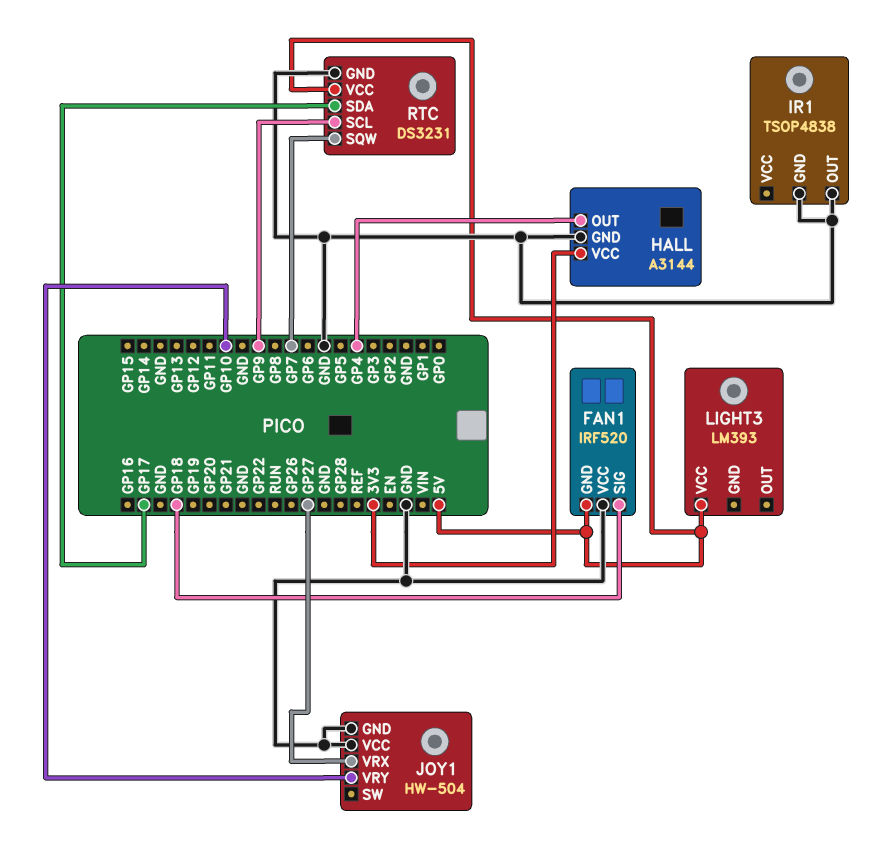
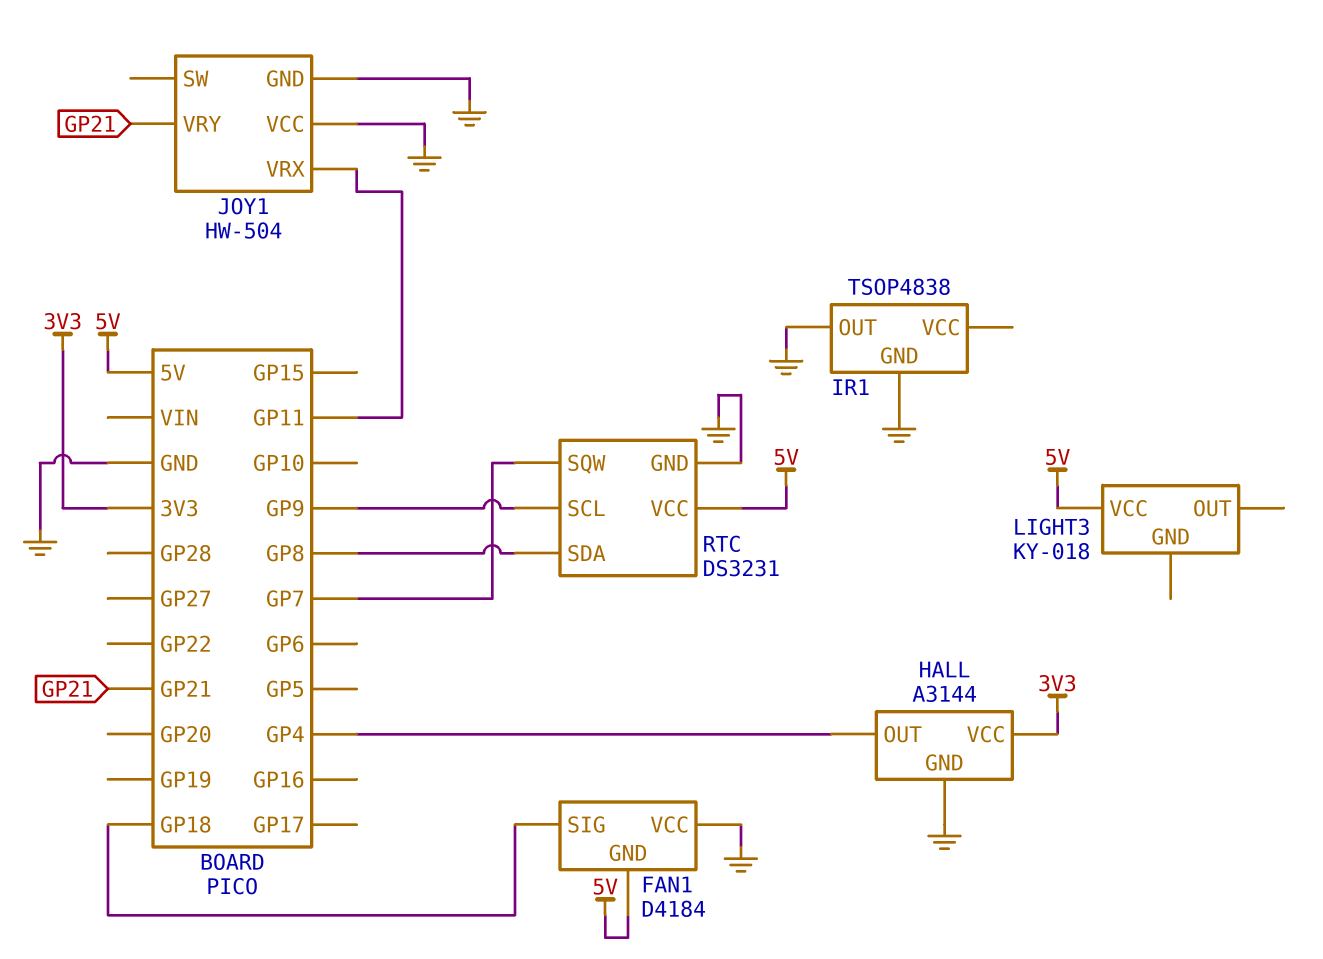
FAN1: IRF520 -> D4184
JOY1 pin VRX: GP27 -> GP11
JOY1 pin VRY: GP10 -> GP21
LIGHT3: LM393 -> KY-018
RTC pin SDA: GP17 -> GP8

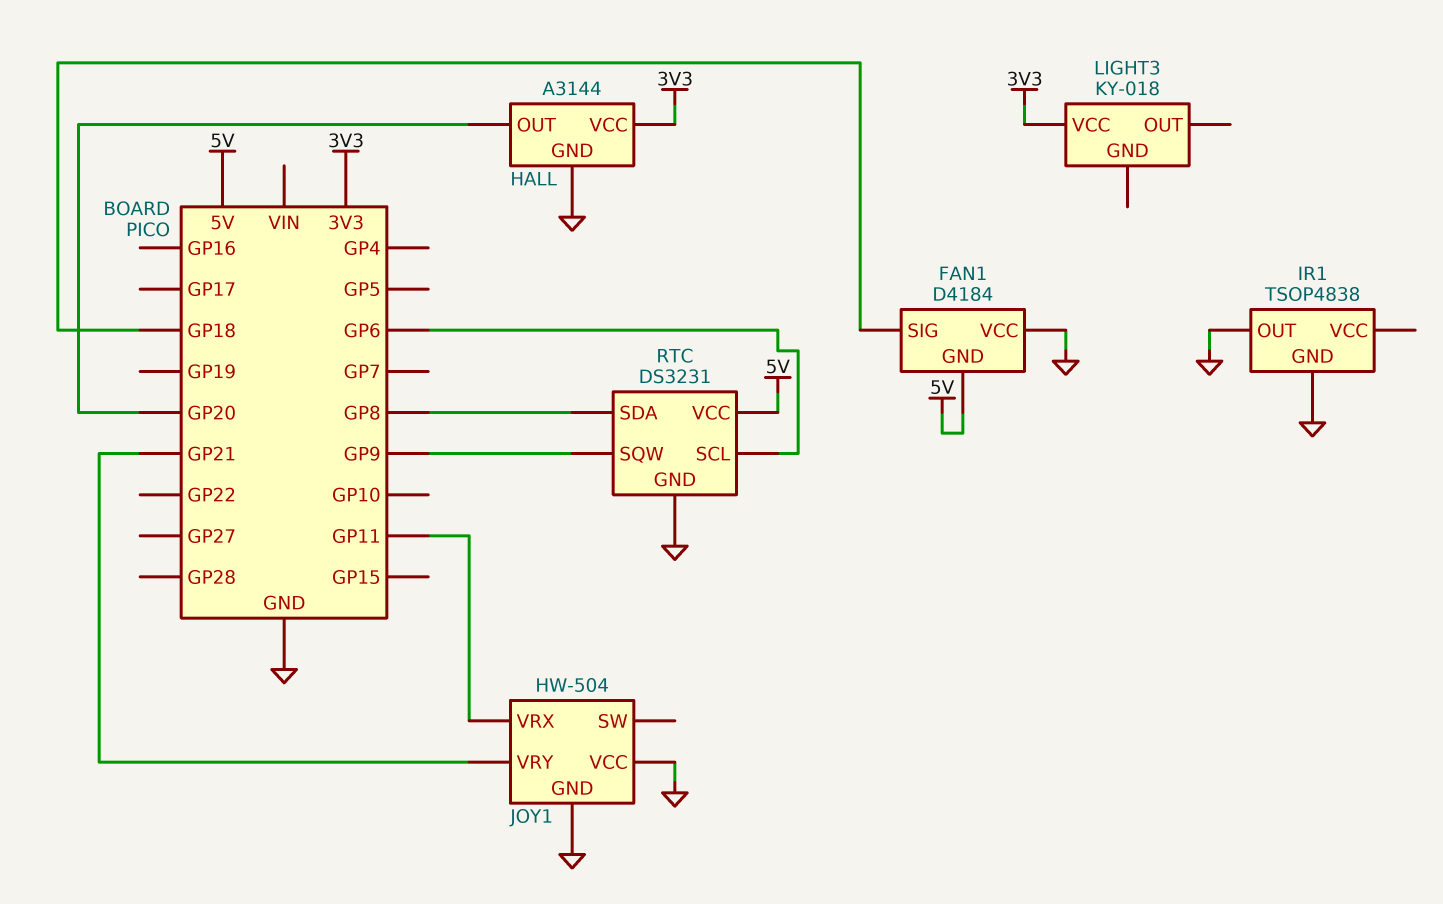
HALL pin OUT: GP4 -> GP20
LIGHT3 pin VCC: 5V -> 3V3
RTC pin SCL: GP9 -> GP6
RTC pin SQW: GP7 -> GP9

